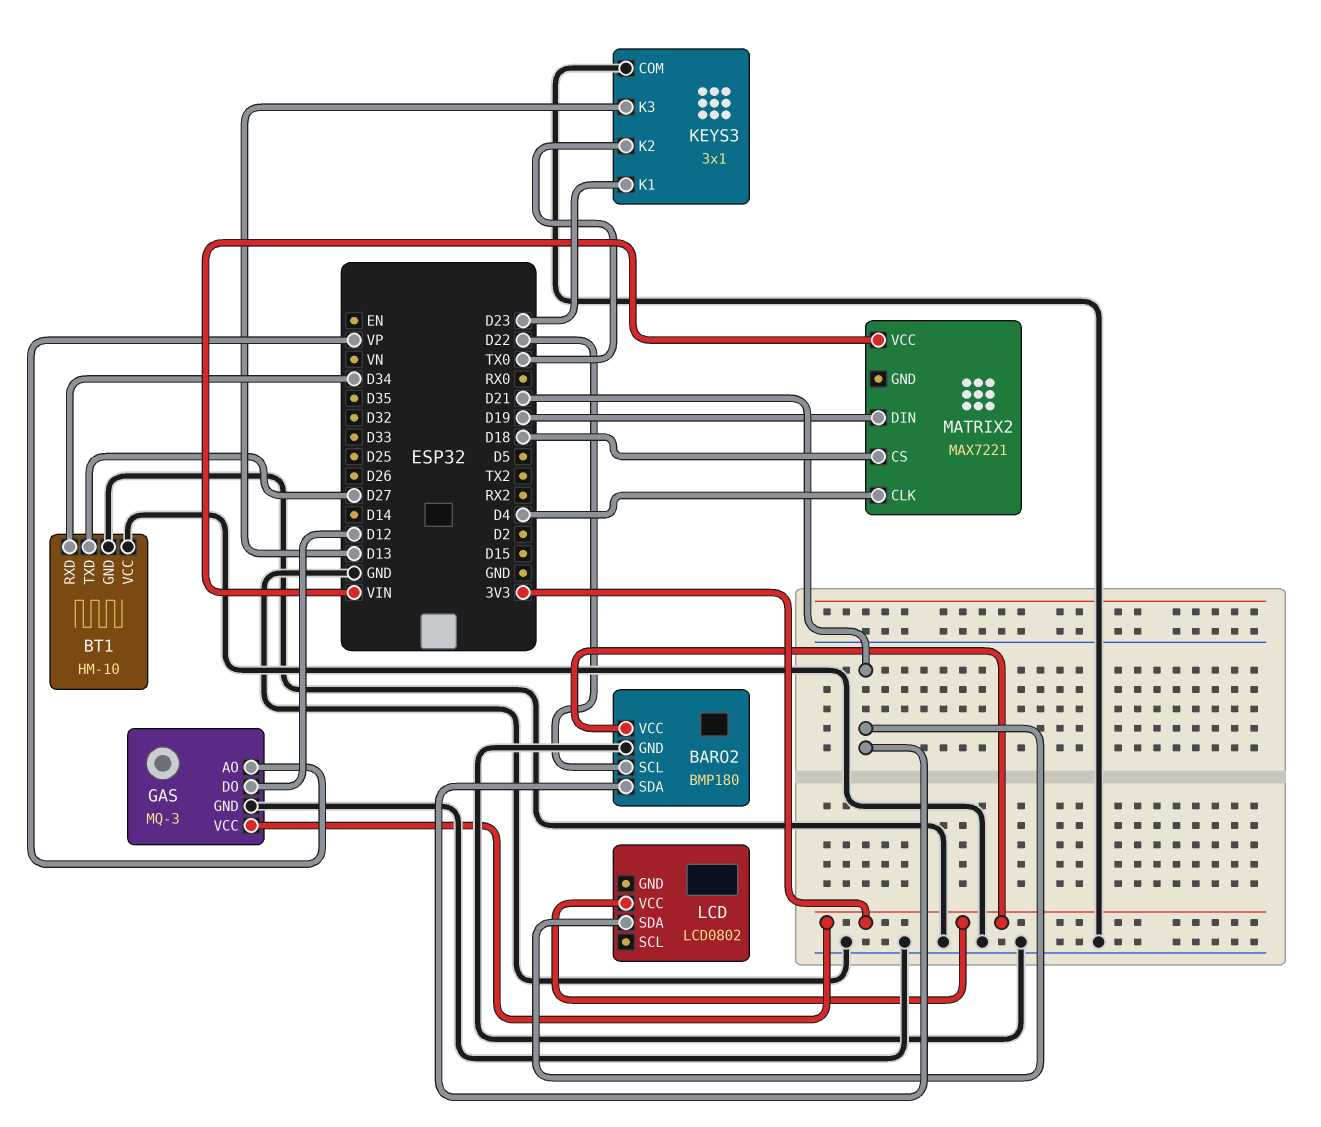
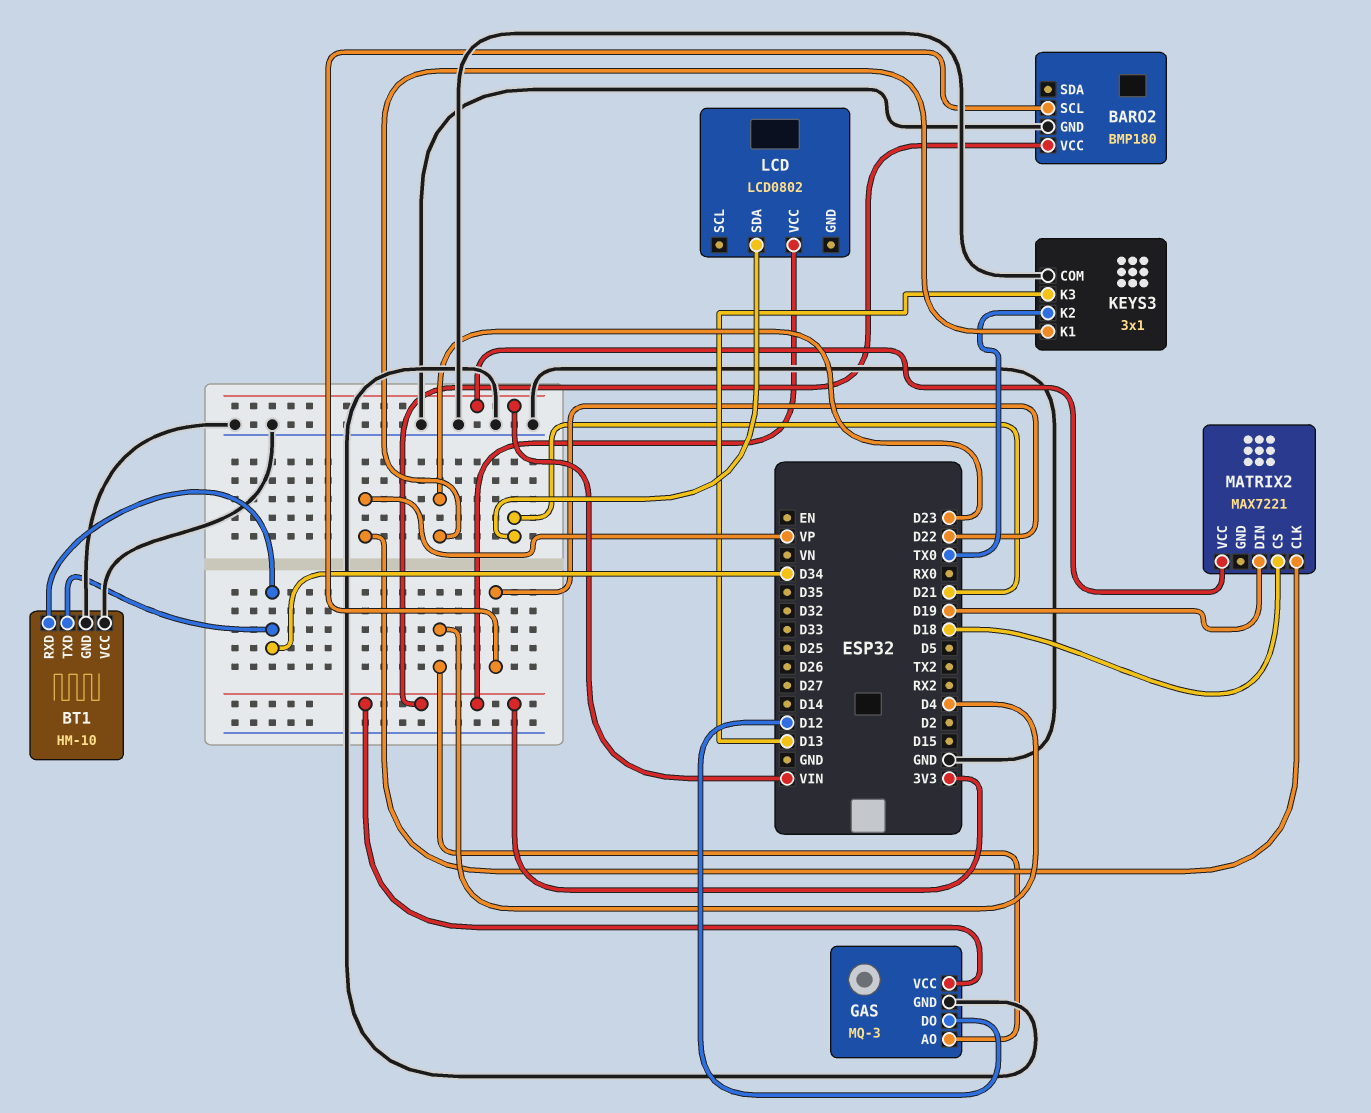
BARO2 pin SDA: D21 -> none
BT1 pin TXD: D27 -> D34
GAS pin AO: VP -> D4
MATRIX2 pin CLK: D4 -> VP

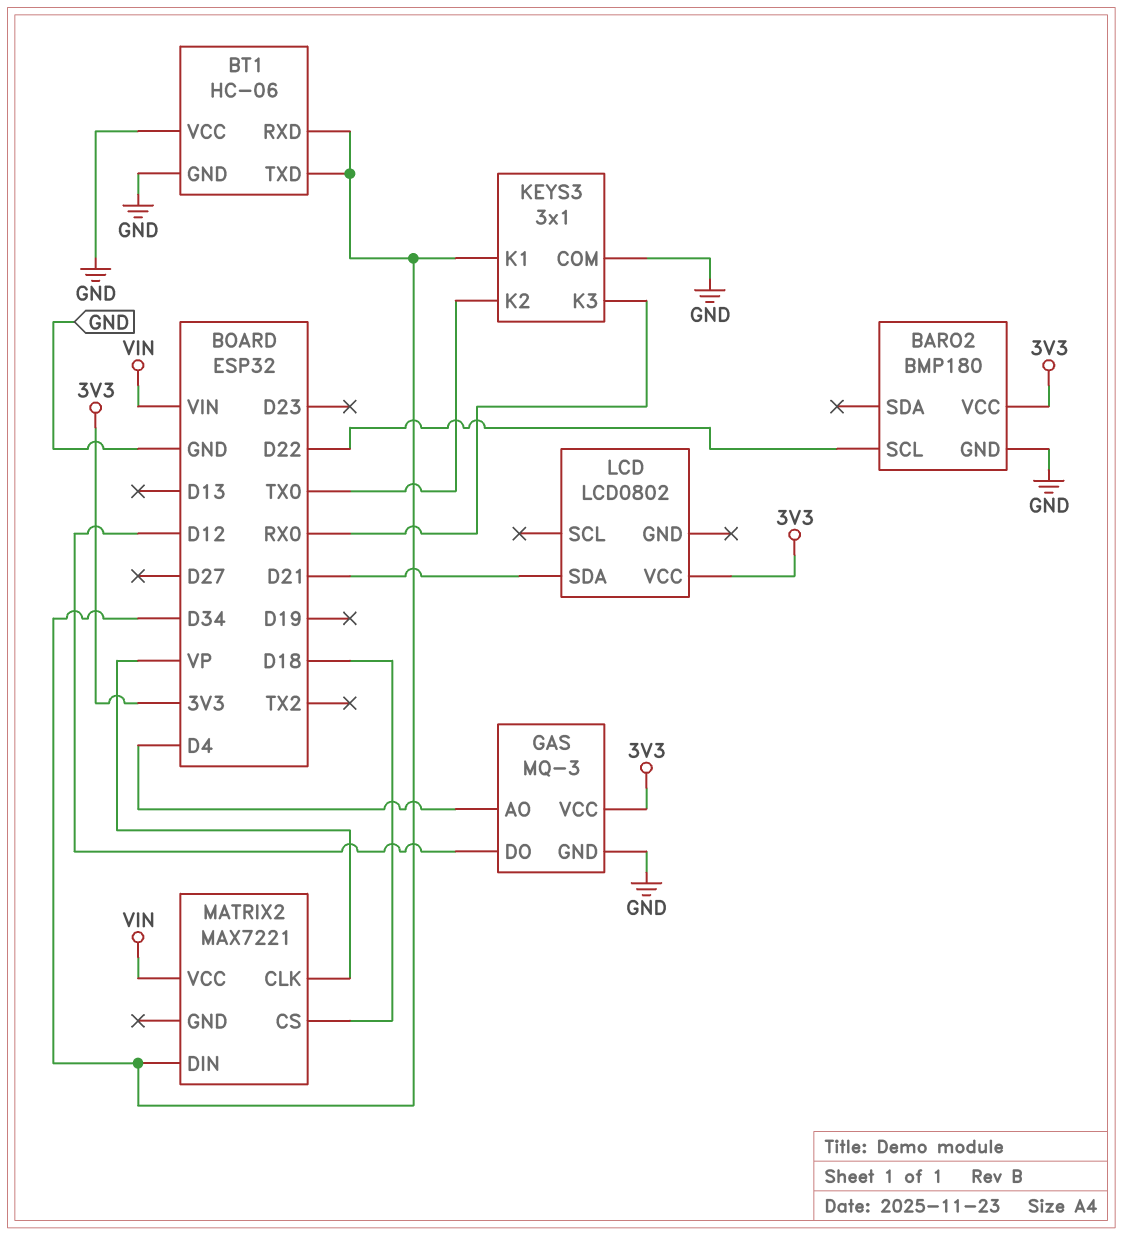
BT1: HM-10 -> HC-06
KEYS3 pin K1: D23 -> D34
KEYS3 pin K3: D13 -> RX0
MATRIX2 pin DIN: D19 -> D34

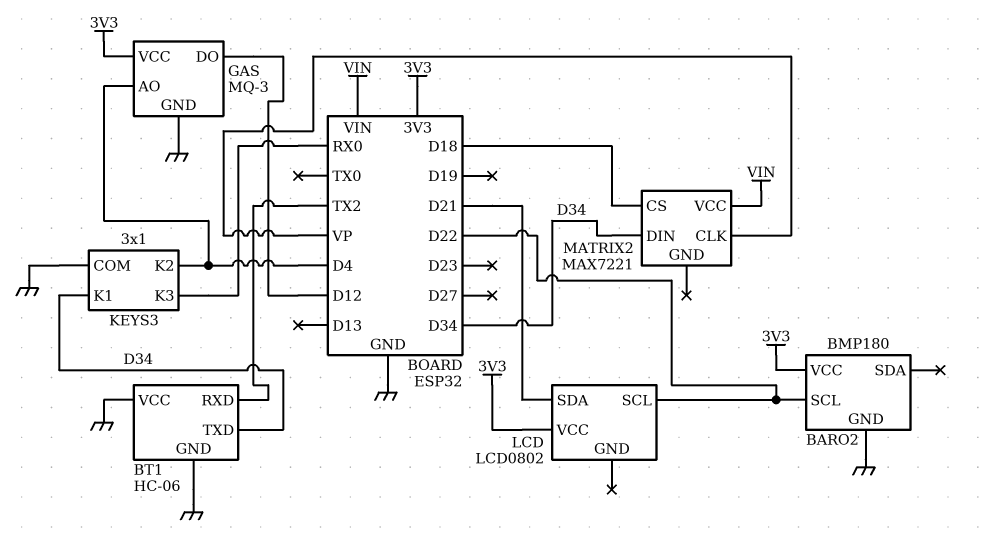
BT1 pin RXD: D34 -> TX2
KEYS3 pin K2: TX0 -> D4
LCD pin SCL: none -> D22

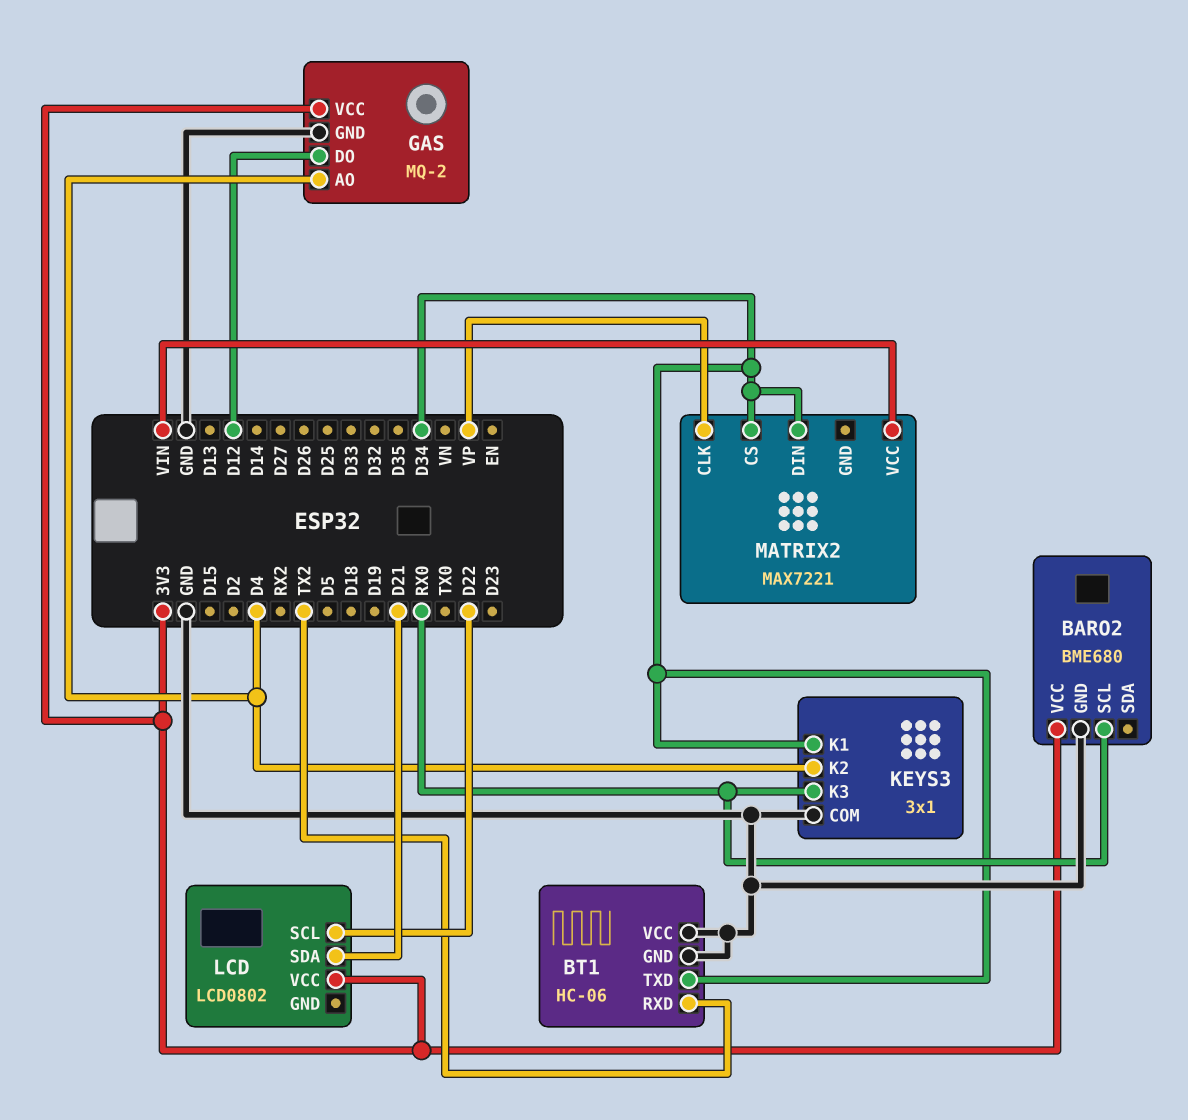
BARO2: BMP180 -> BME680
BARO2 pin SCL: D22 -> RX0
GAS: MQ-3 -> MQ-2
MATRIX2 pin CS: D18 -> D34

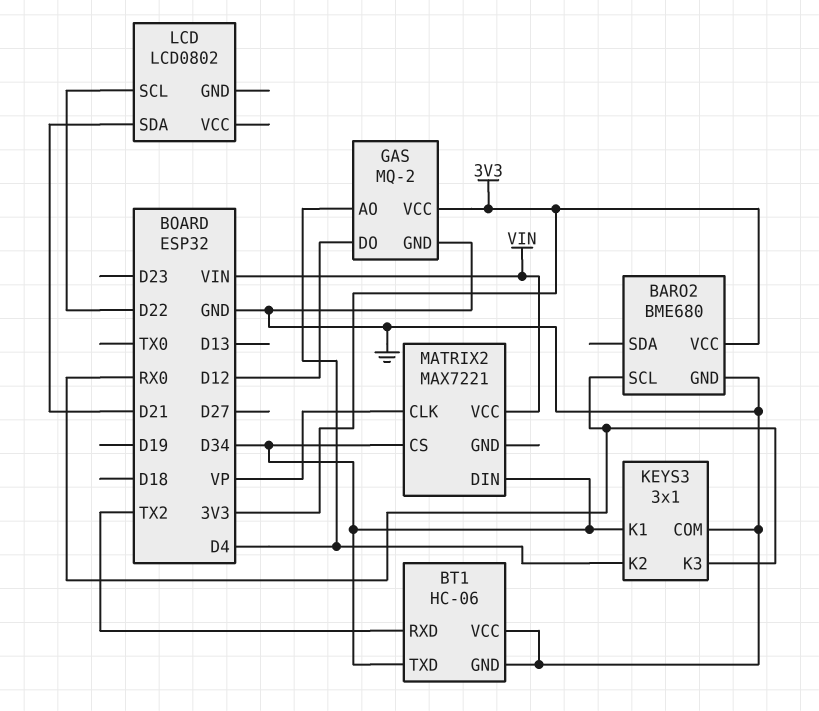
LCD pin VCC: 3V3 -> none

